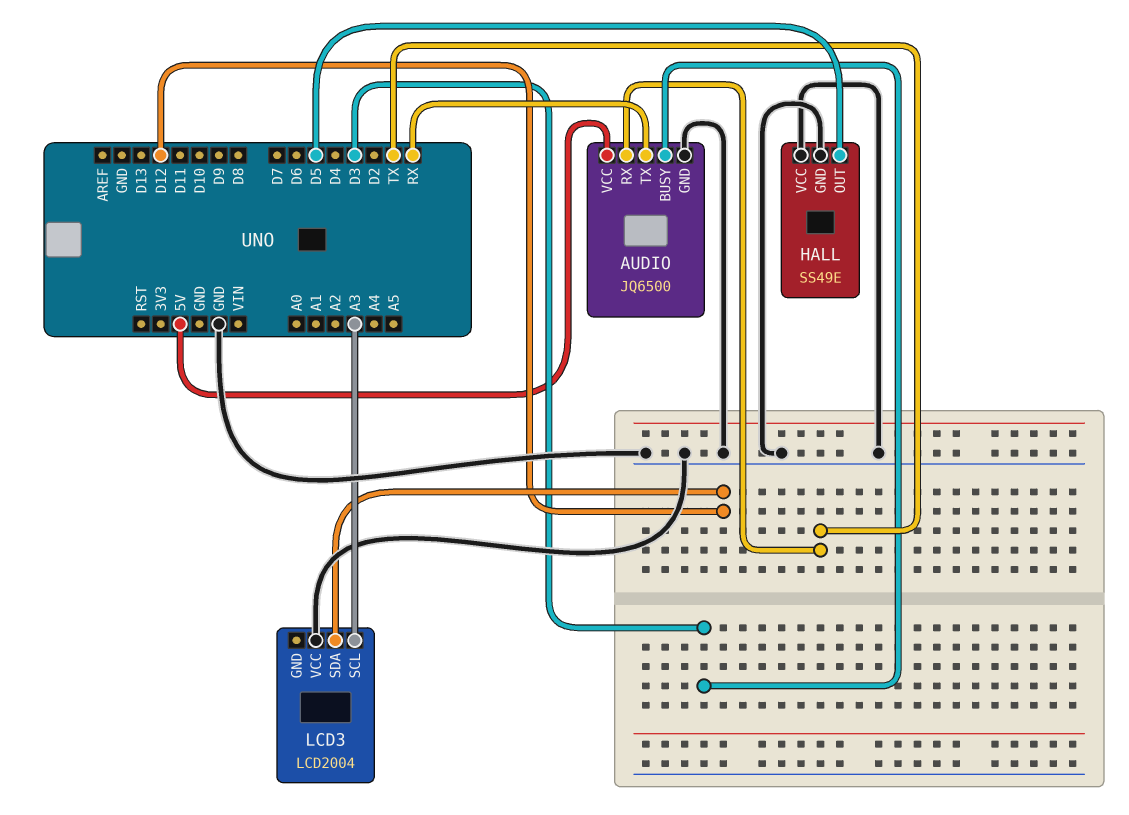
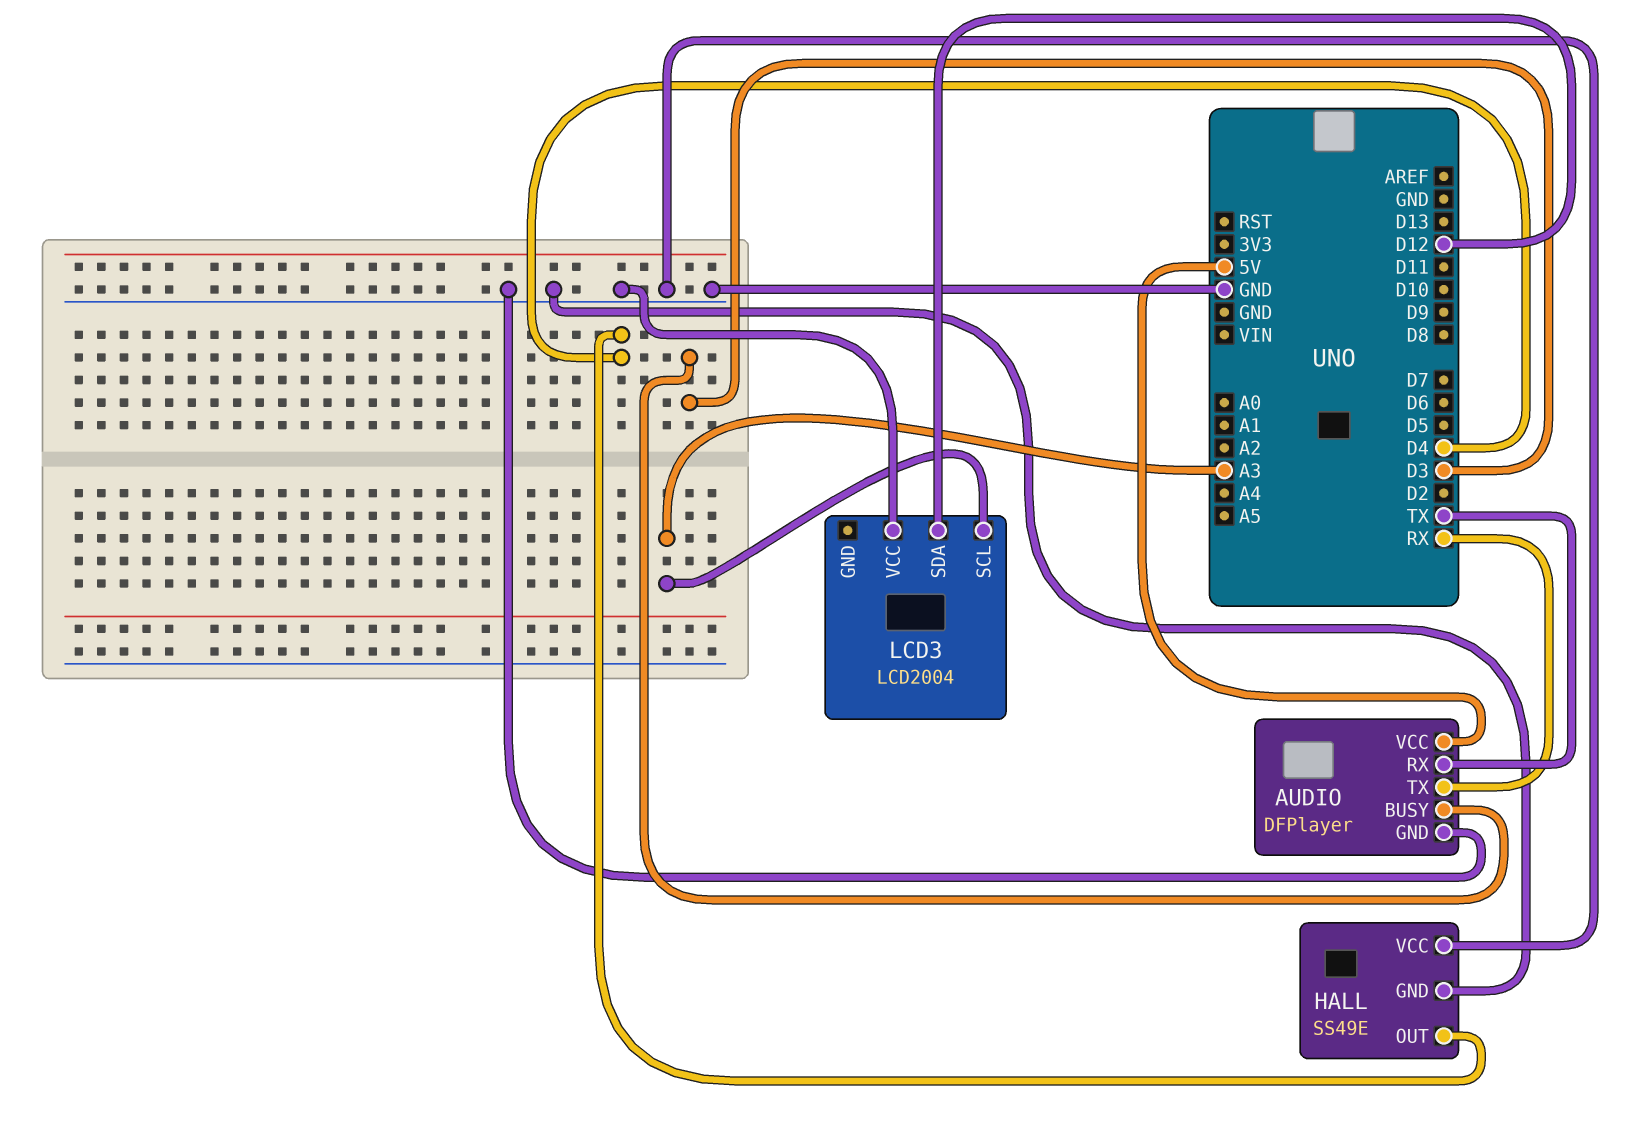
AUDIO: JQ6500 -> DFPlayer
HALL pin OUT: D5 -> D4

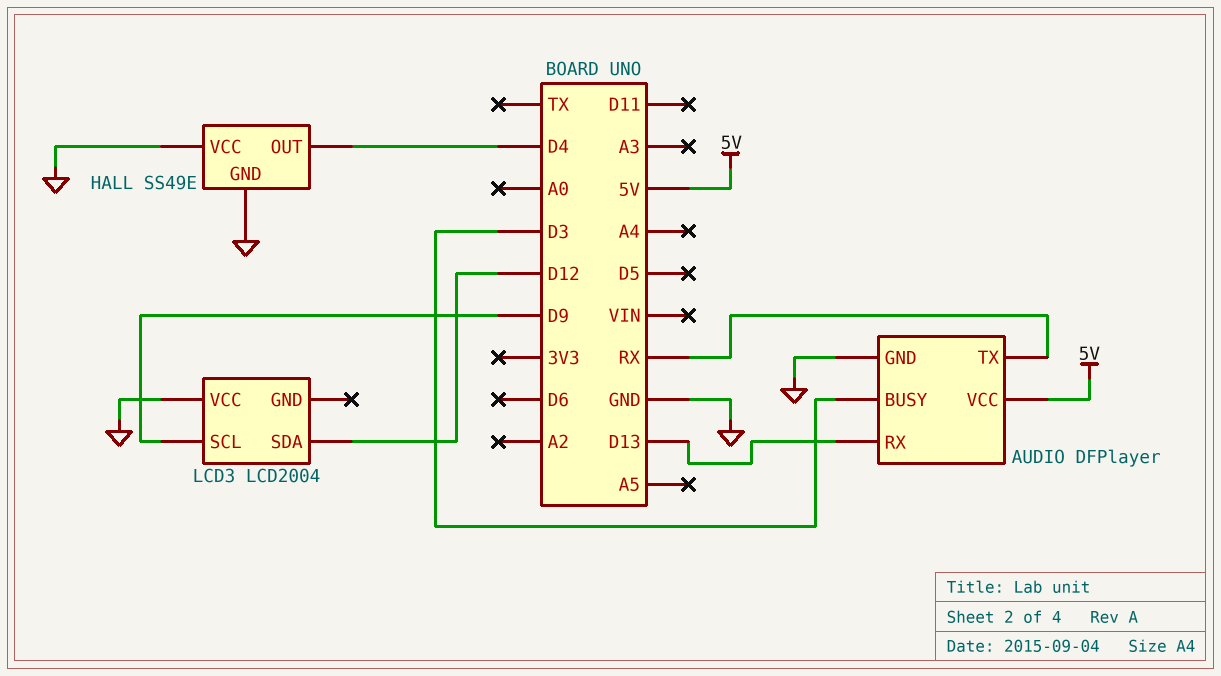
AUDIO pin RX: TX -> D13
LCD3 pin SCL: A3 -> D9

